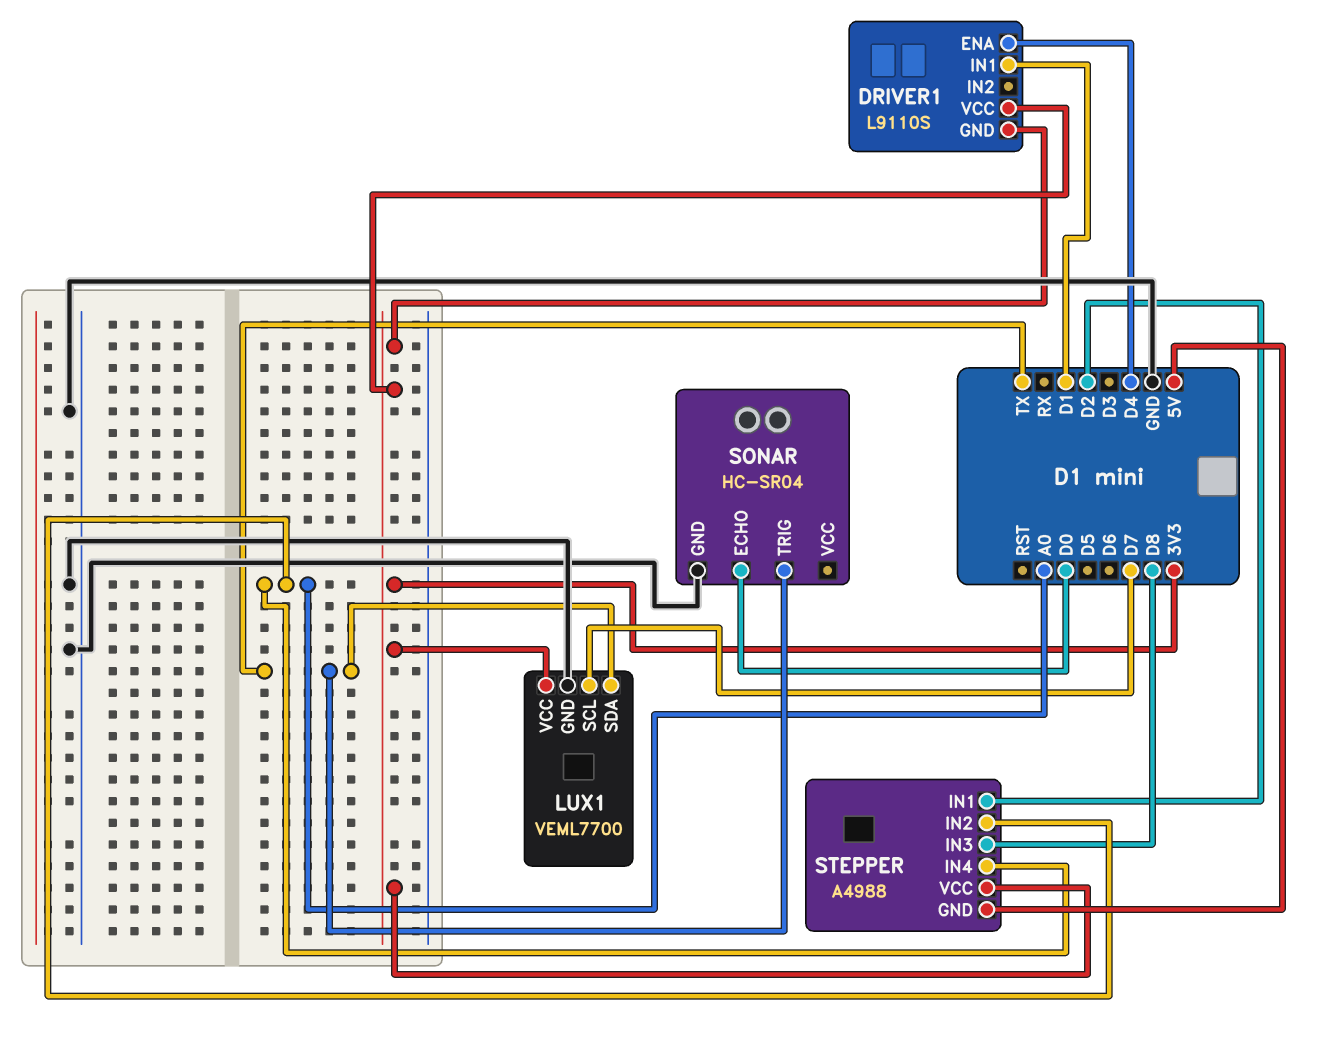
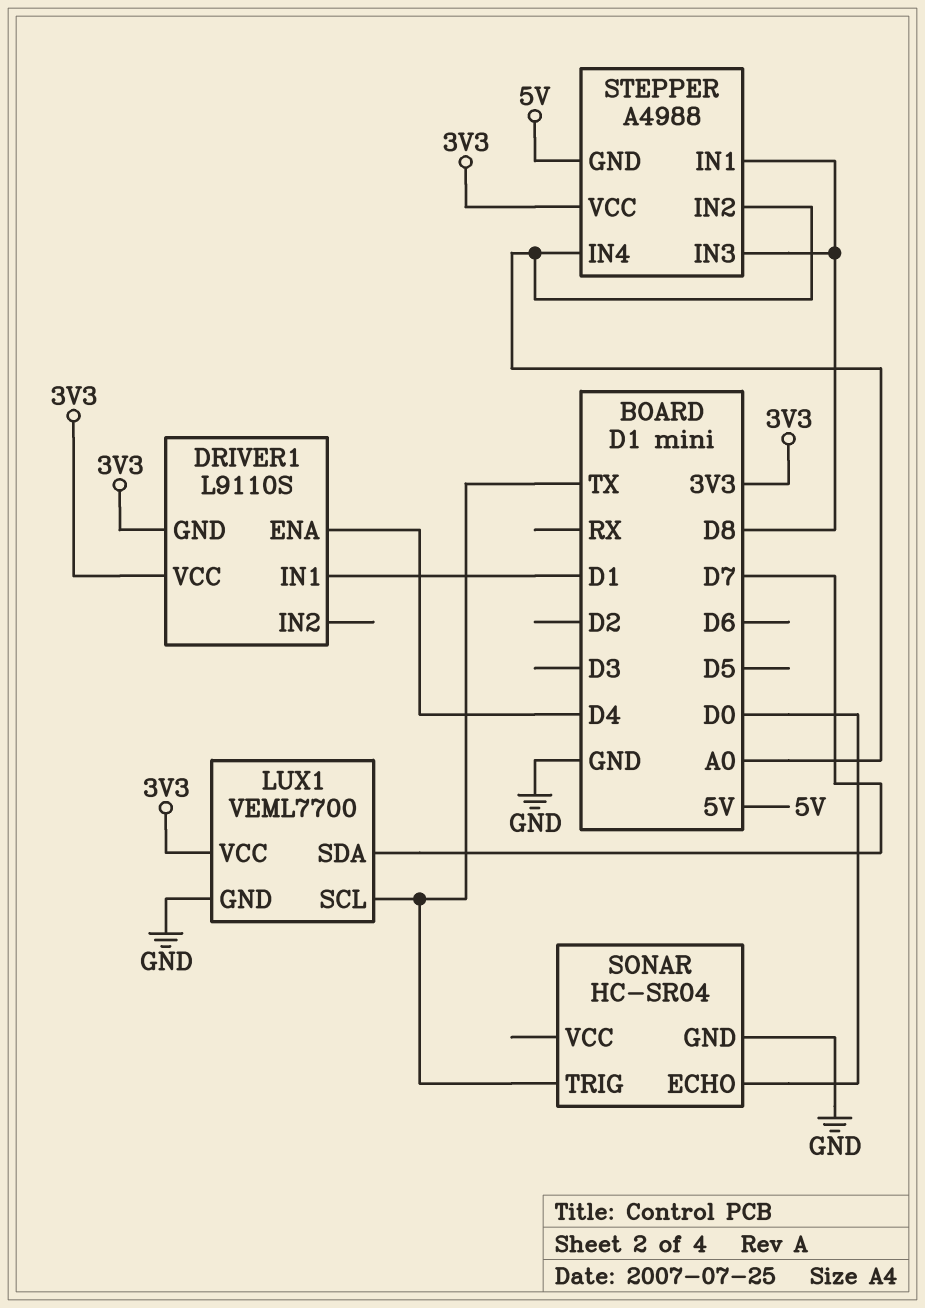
LUX1 pin SCL: D7 -> TX
LUX1 pin SDA: TX -> D7
STEPPER pin IN1: D2 -> D8

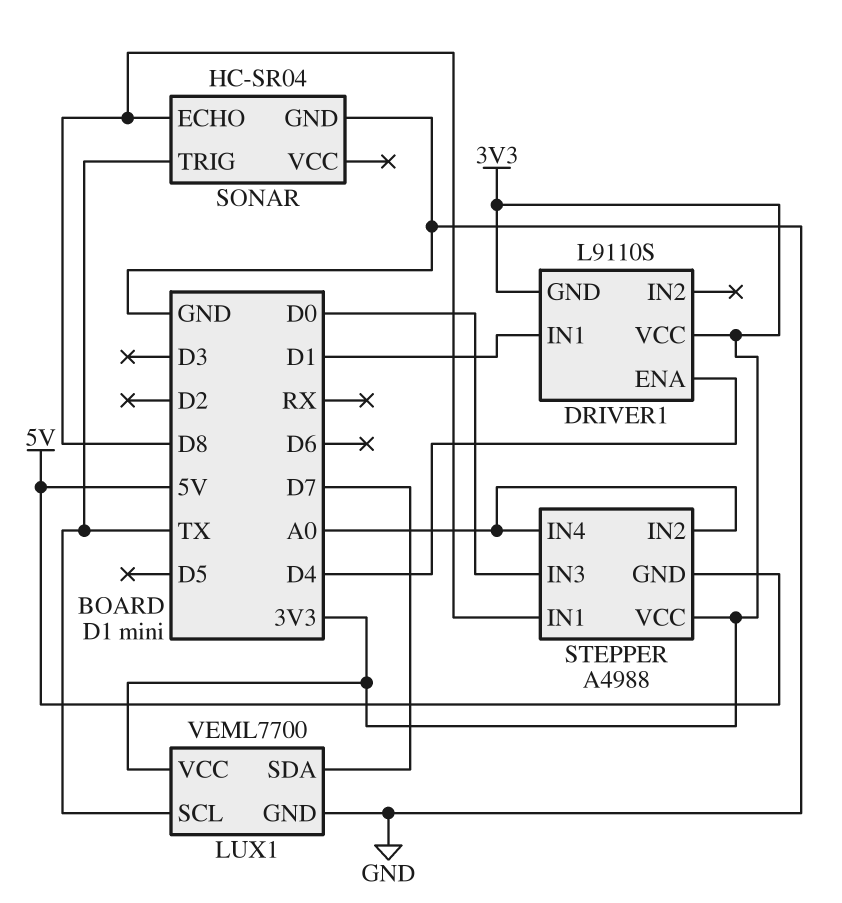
SONAR pin ECHO: D0 -> D8
STEPPER pin IN3: D8 -> D0

